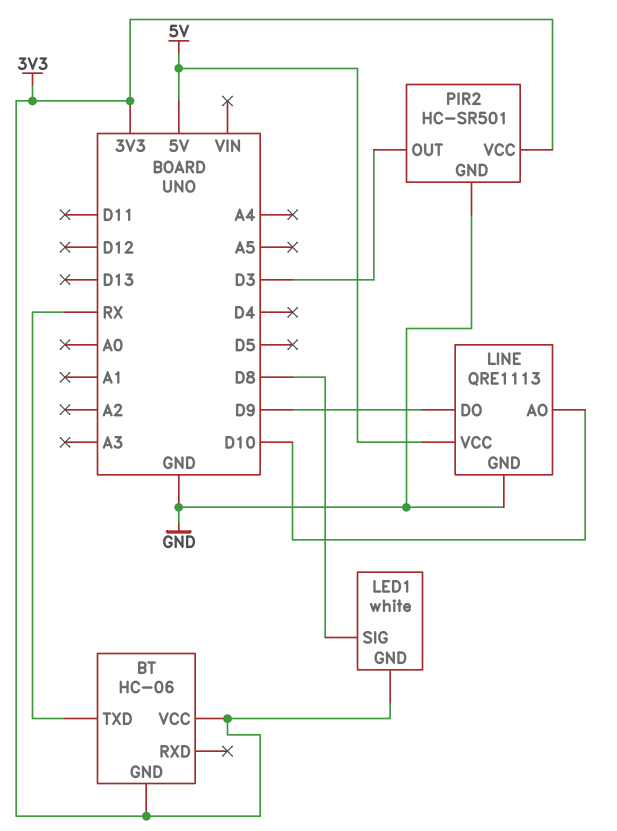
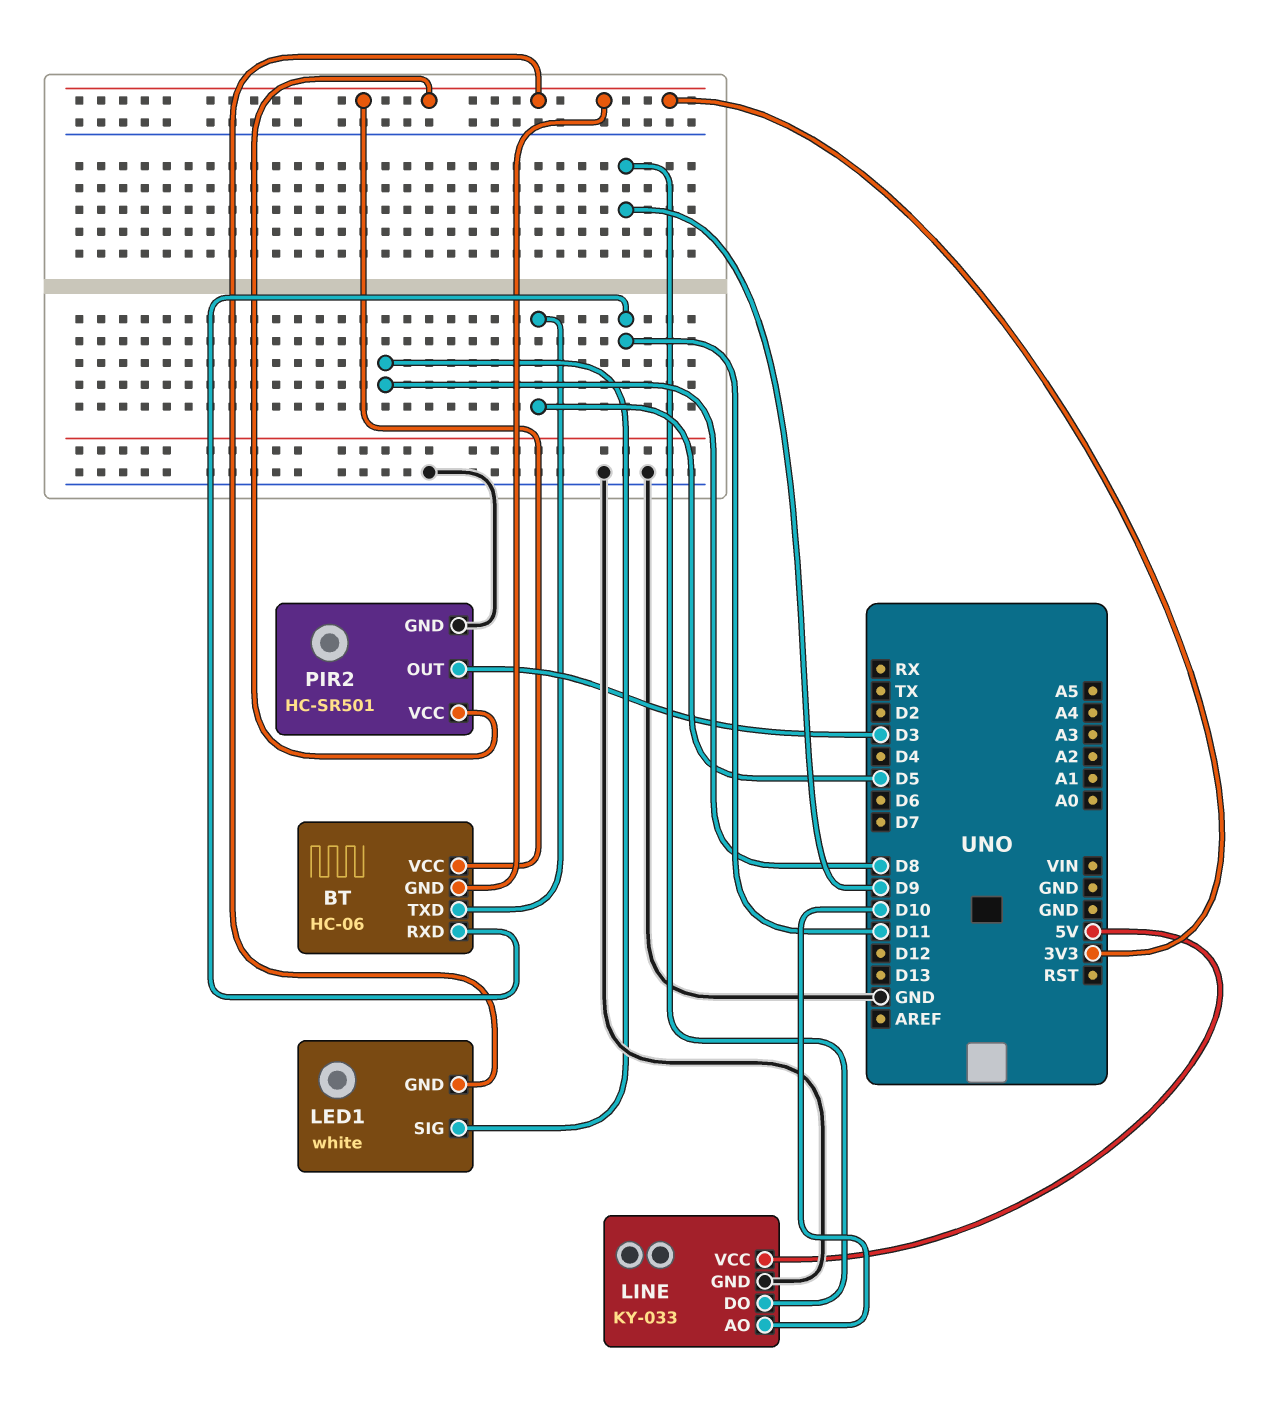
BT pin RXD: none -> D11
BT pin TXD: RX -> D5
LINE: QRE1113 -> KY-033

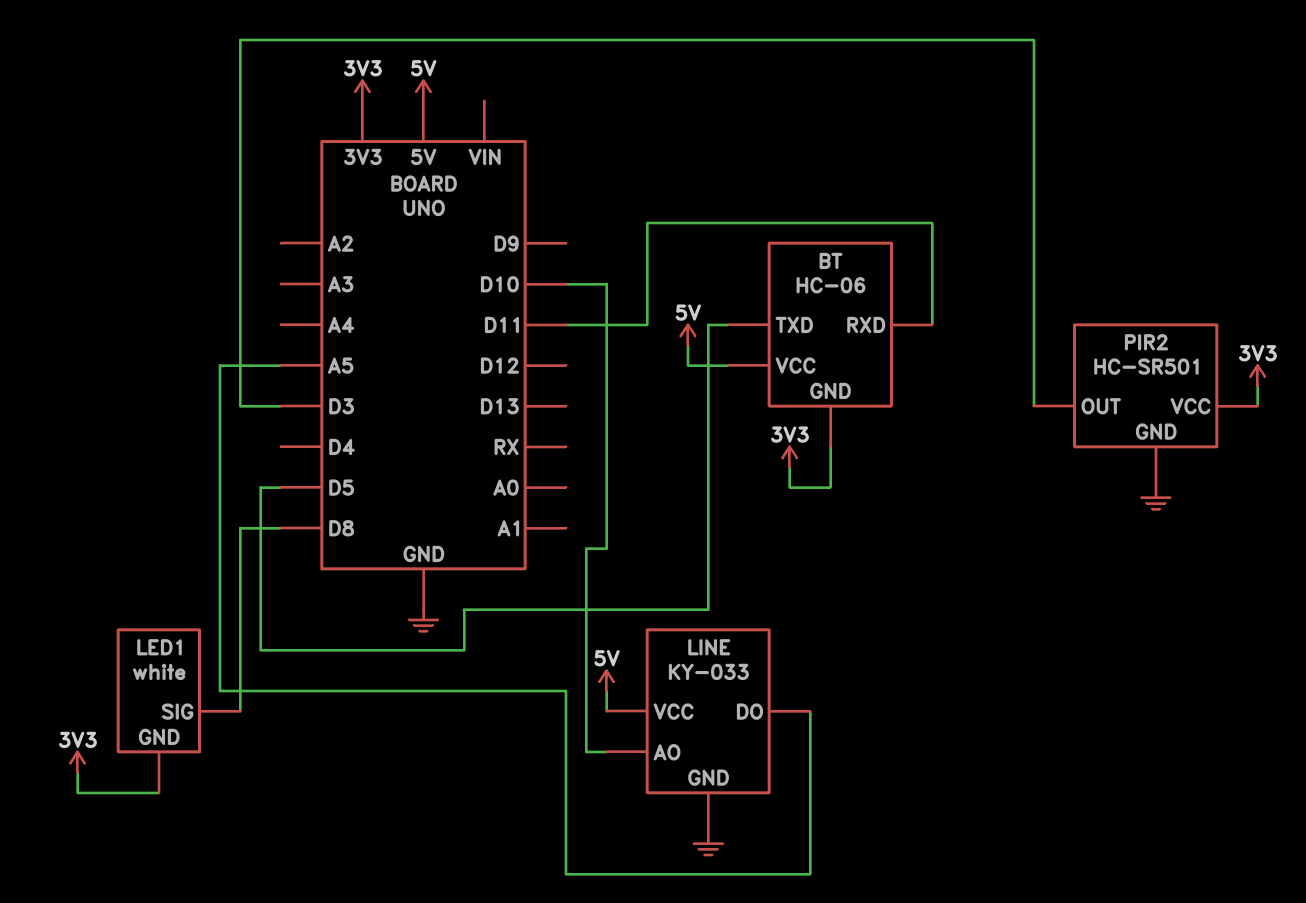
BT pin VCC: 3V3 -> 5V
LINE pin DO: D9 -> A5

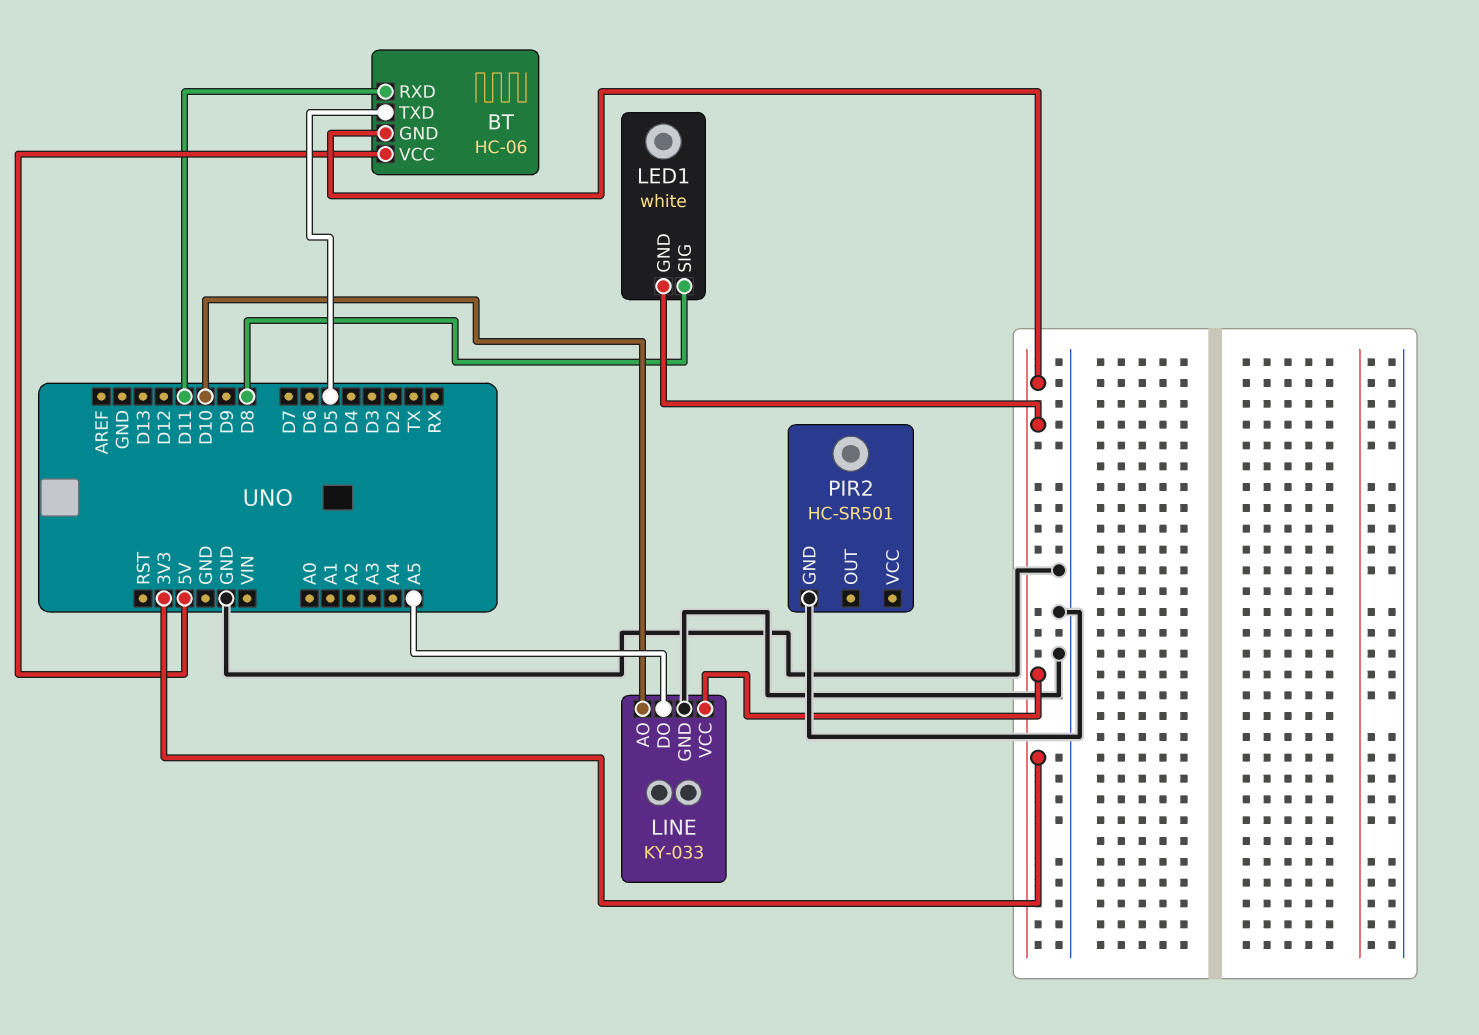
LINE pin VCC: 5V -> 3V3
PIR2 pin OUT: D3 -> none
PIR2 pin VCC: 3V3 -> none

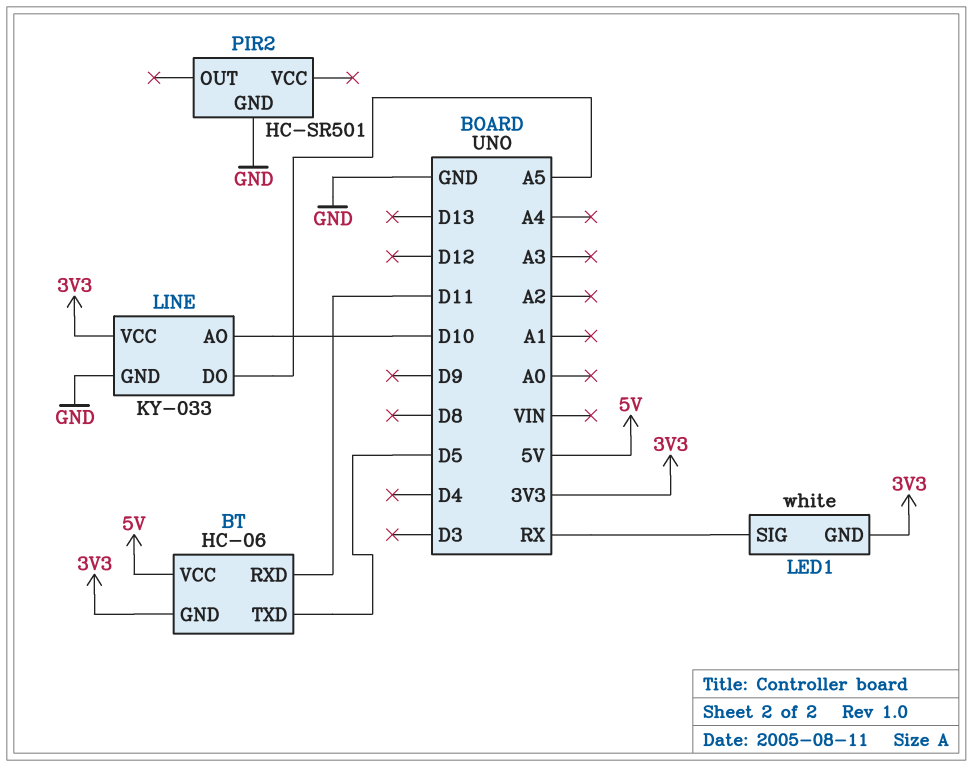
LED1 pin SIG: D8 -> RX

